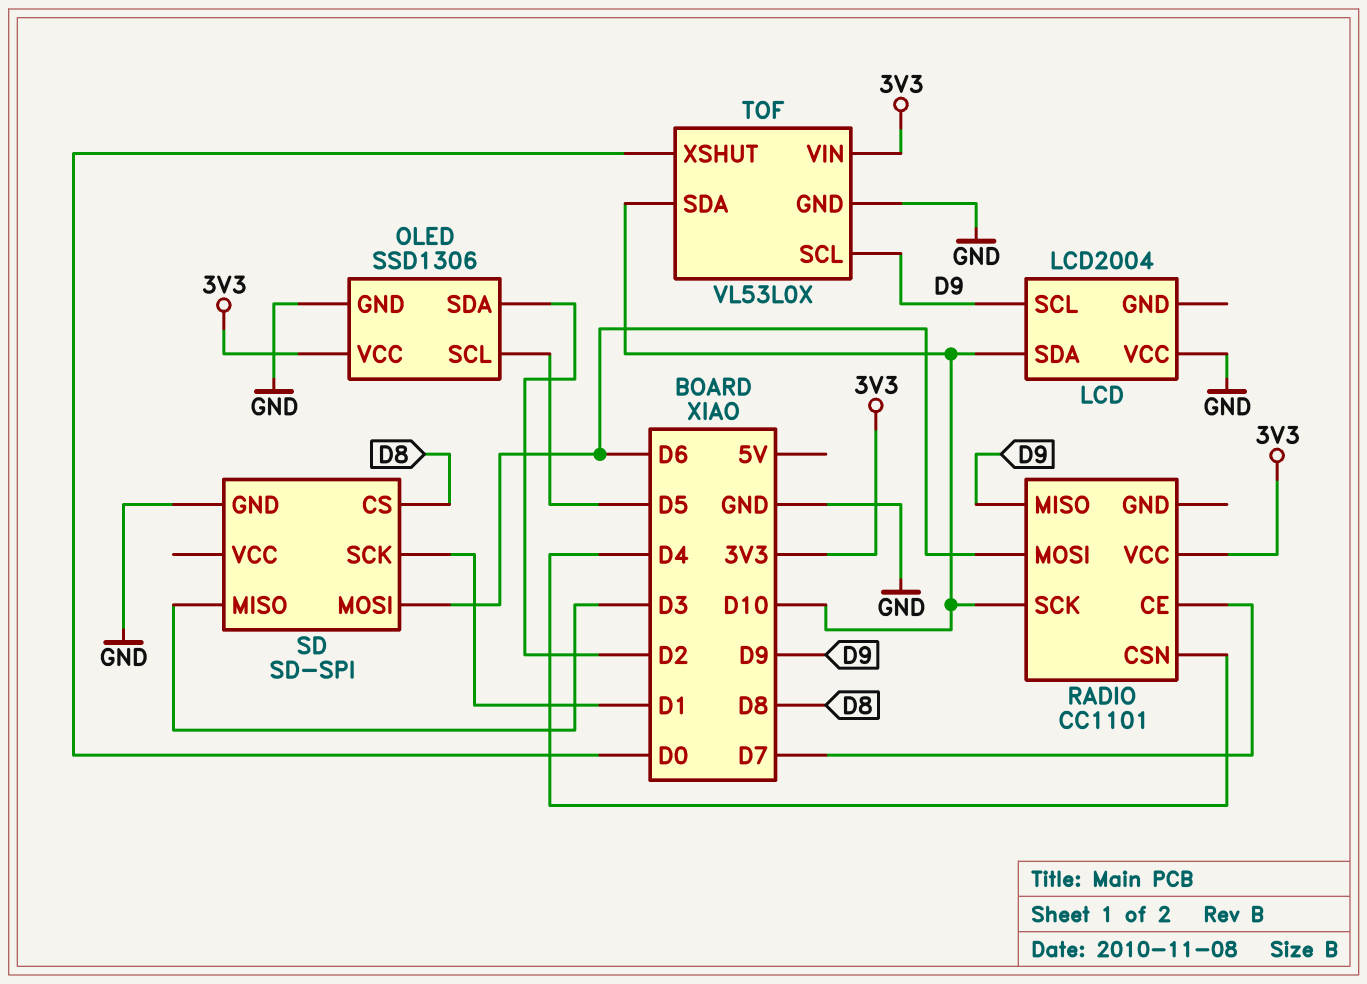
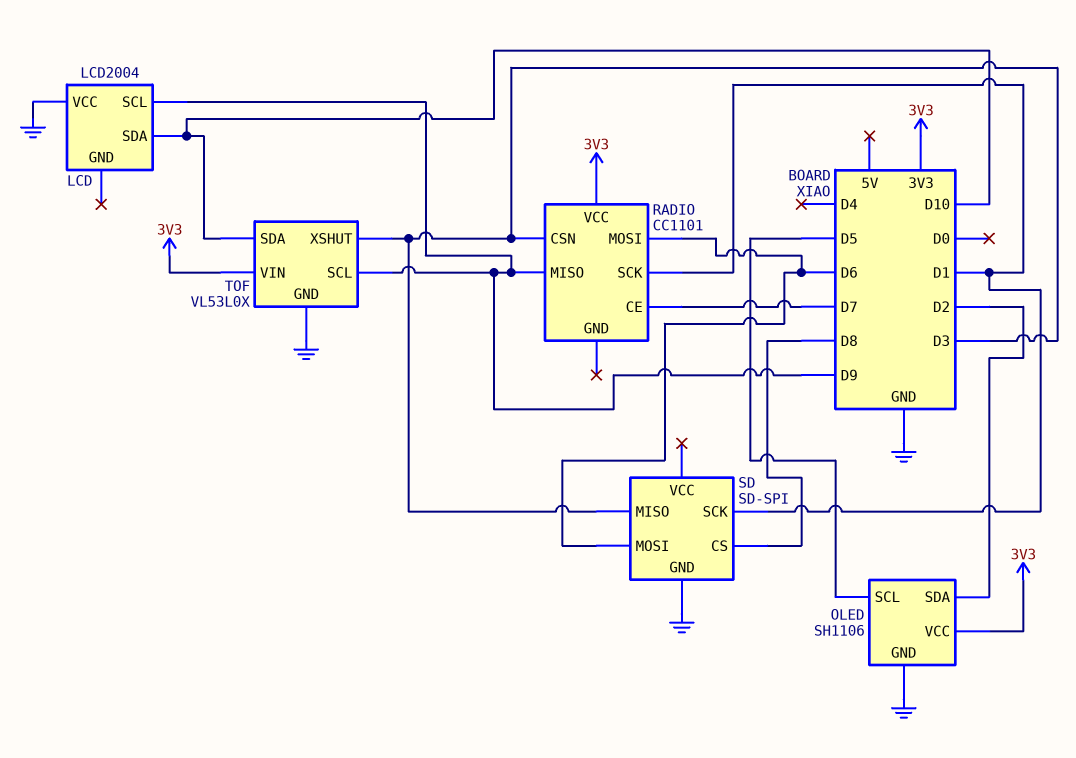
OLED: SSD1306 -> SH1106
RADIO pin CSN: D4 -> D3
RADIO pin SCK: D10 -> D1
TOF pin XSHUT: D0 -> D3

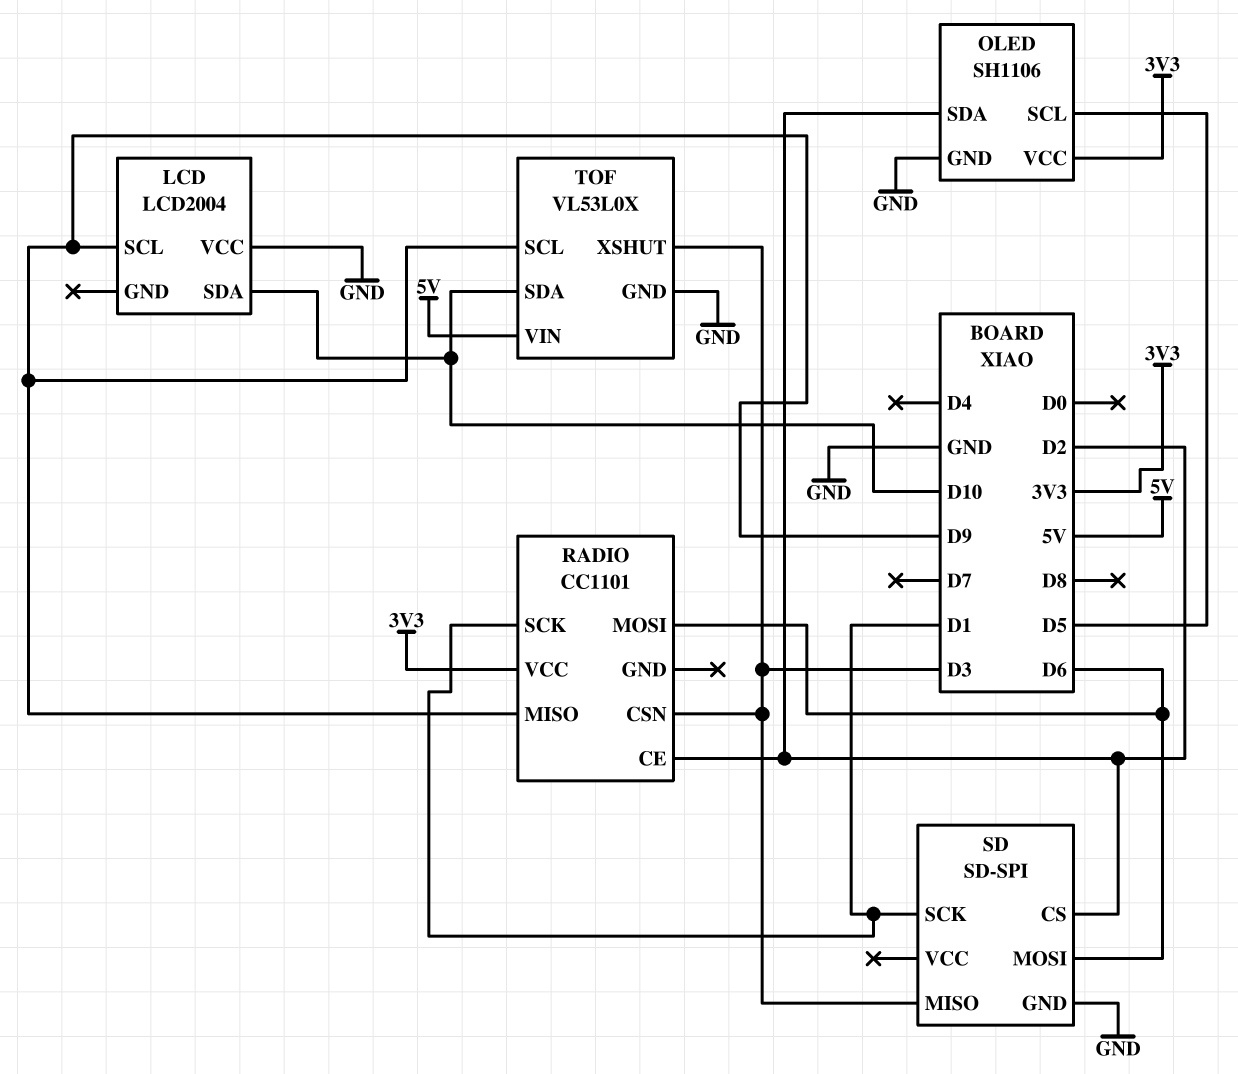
RADIO pin CE: D7 -> D2
SD pin CS: D8 -> D2
TOF pin VIN: 3V3 -> 5V

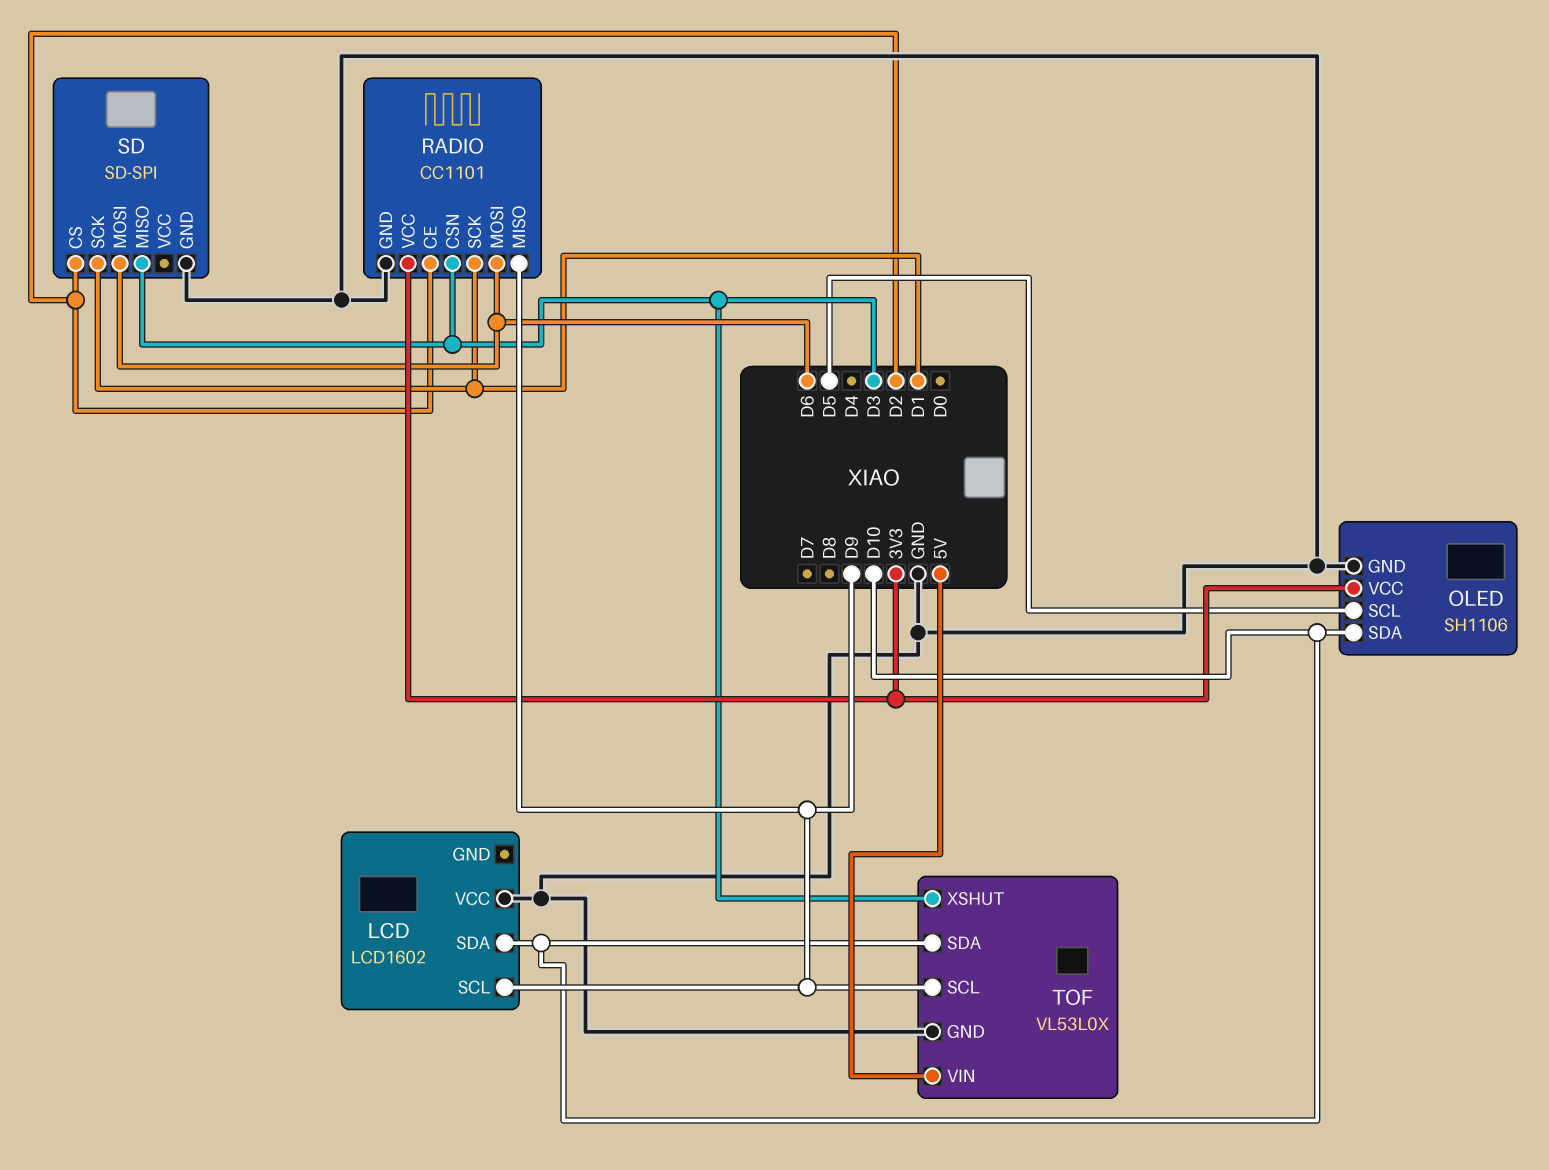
LCD: LCD2004 -> LCD1602
OLED pin SDA: D2 -> D10
RADIO pin GND: none -> GND

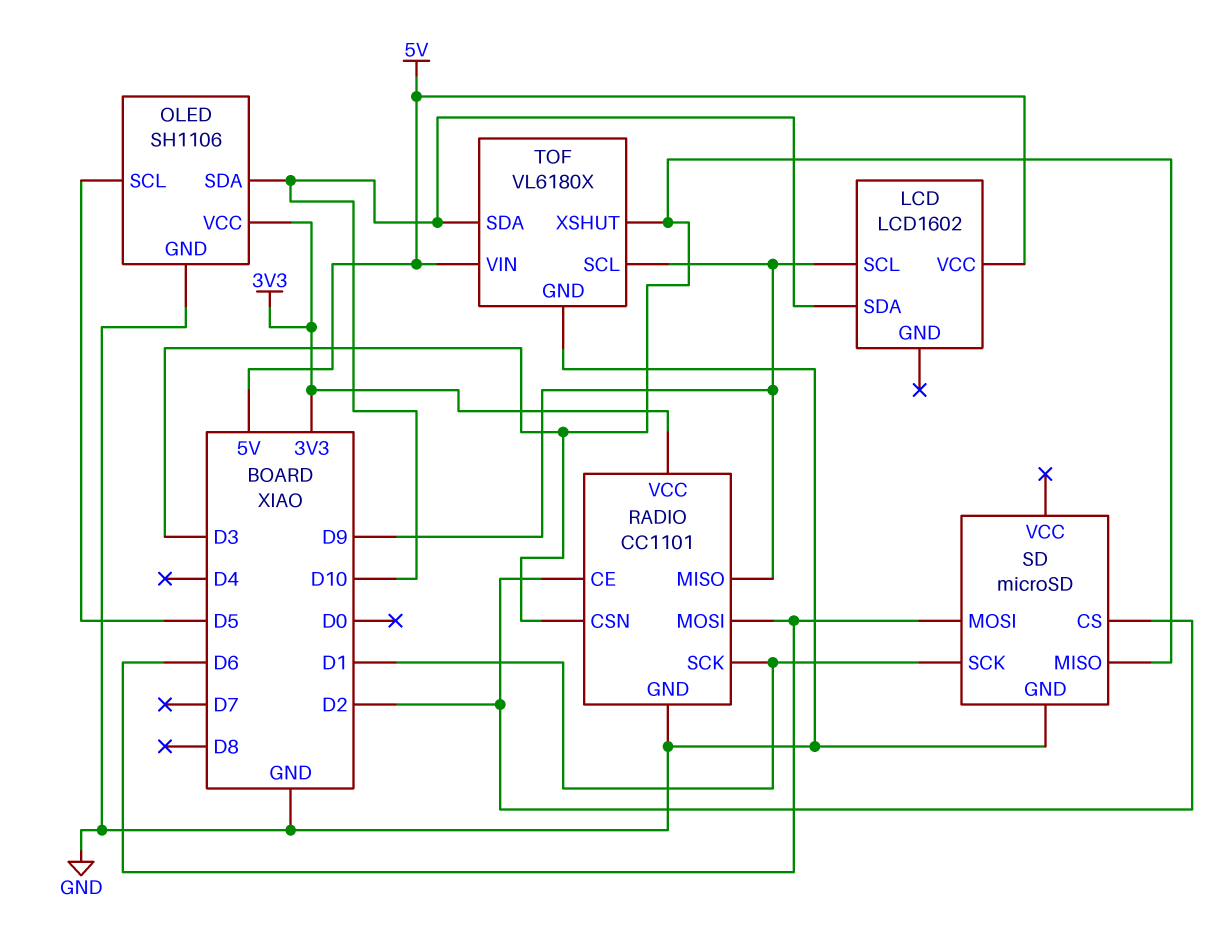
LCD pin VCC: GND -> 5V
SD: SD-SPI -> microSD
TOF: VL53L0X -> VL6180X

